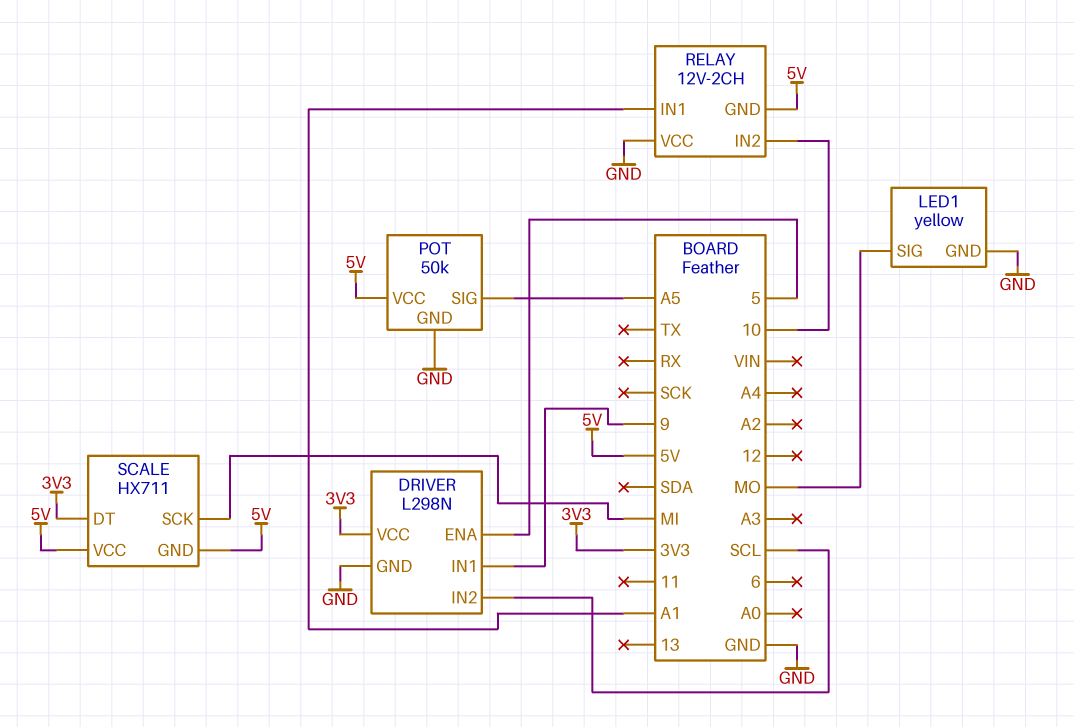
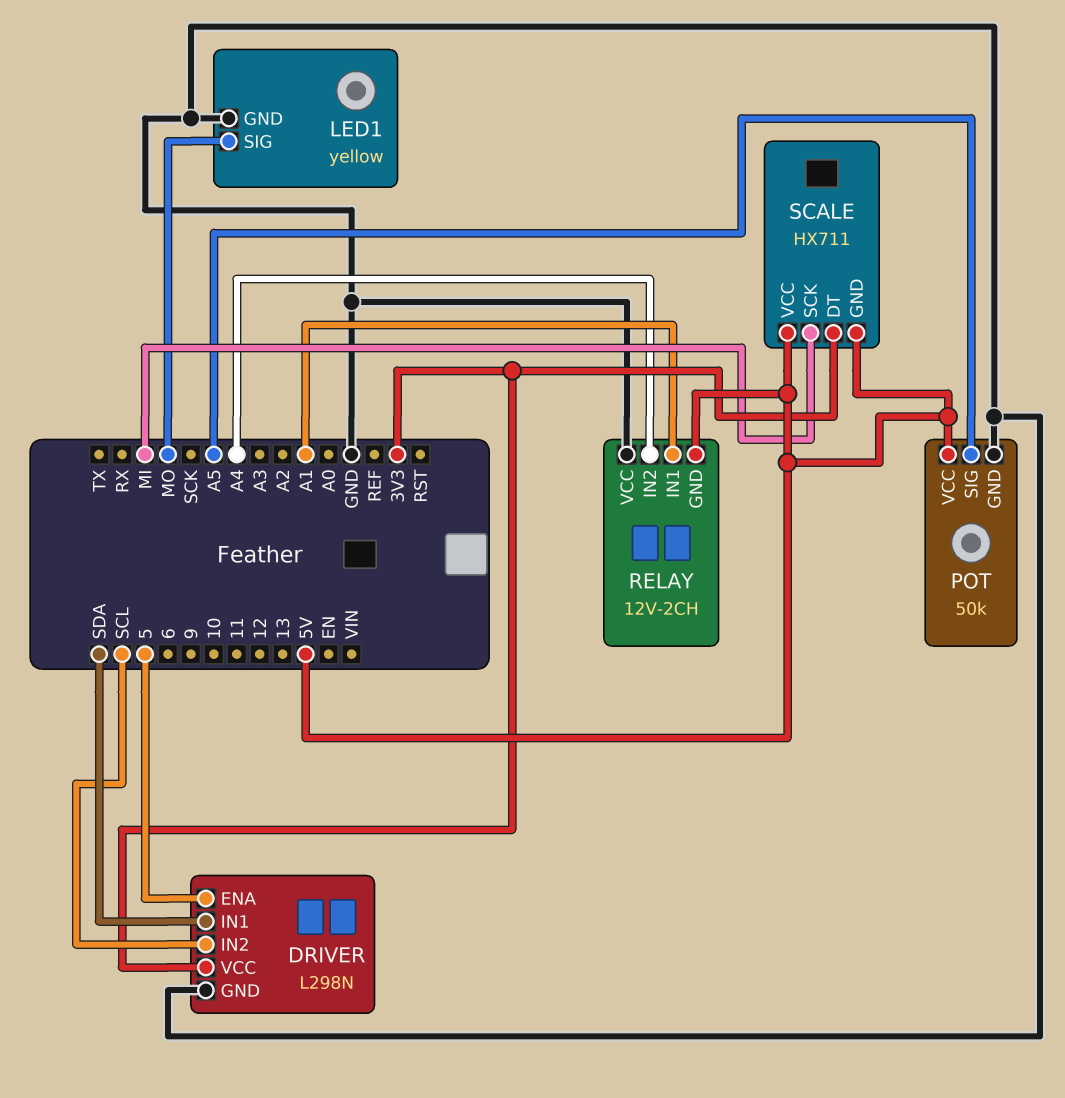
DRIVER pin IN1: 9 -> SDA
RELAY pin IN2: 10 -> A4

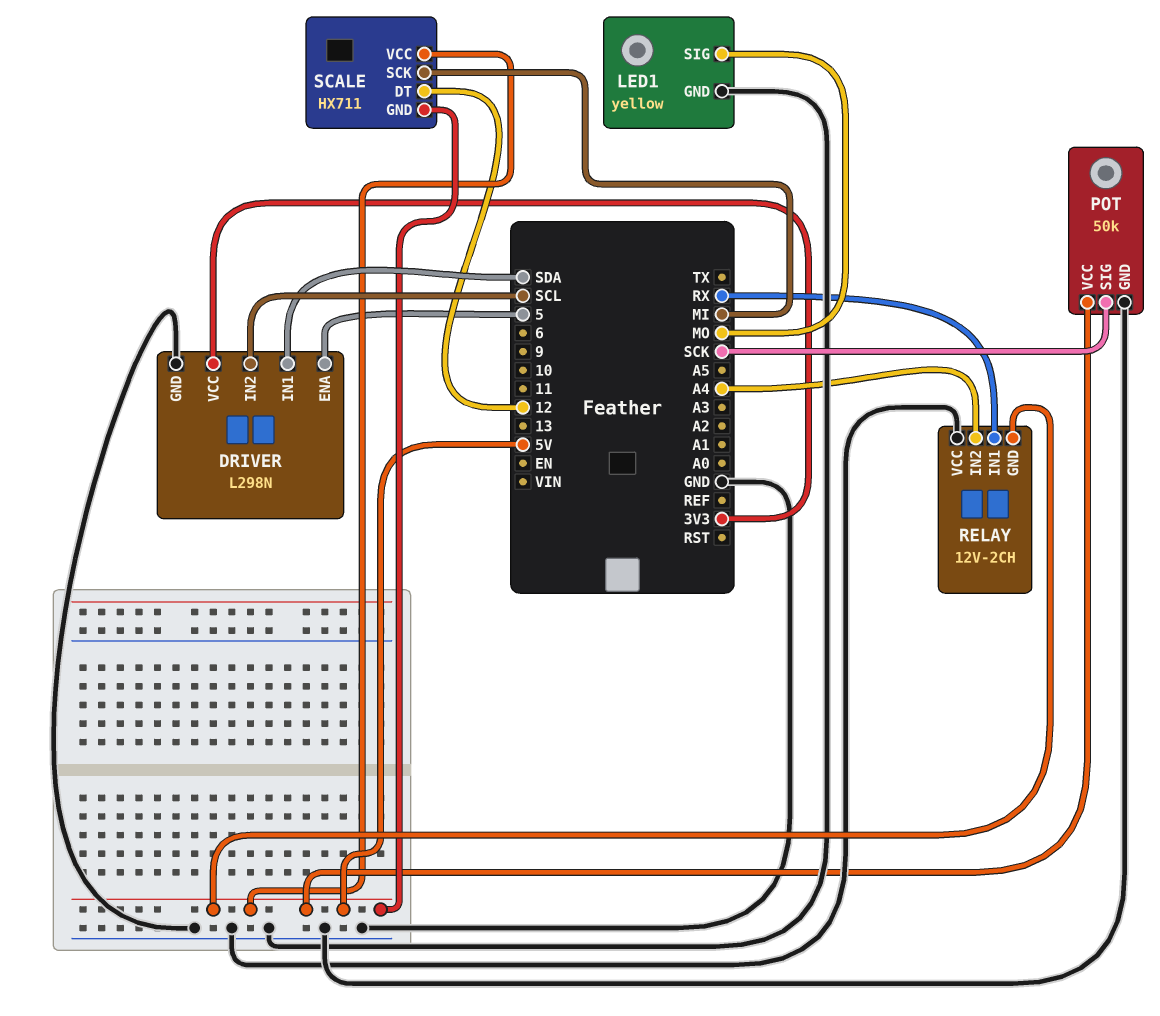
POT pin SIG: A5 -> SCK
RELAY pin IN1: A1 -> RX
SCALE pin DT: 3V3 -> 12

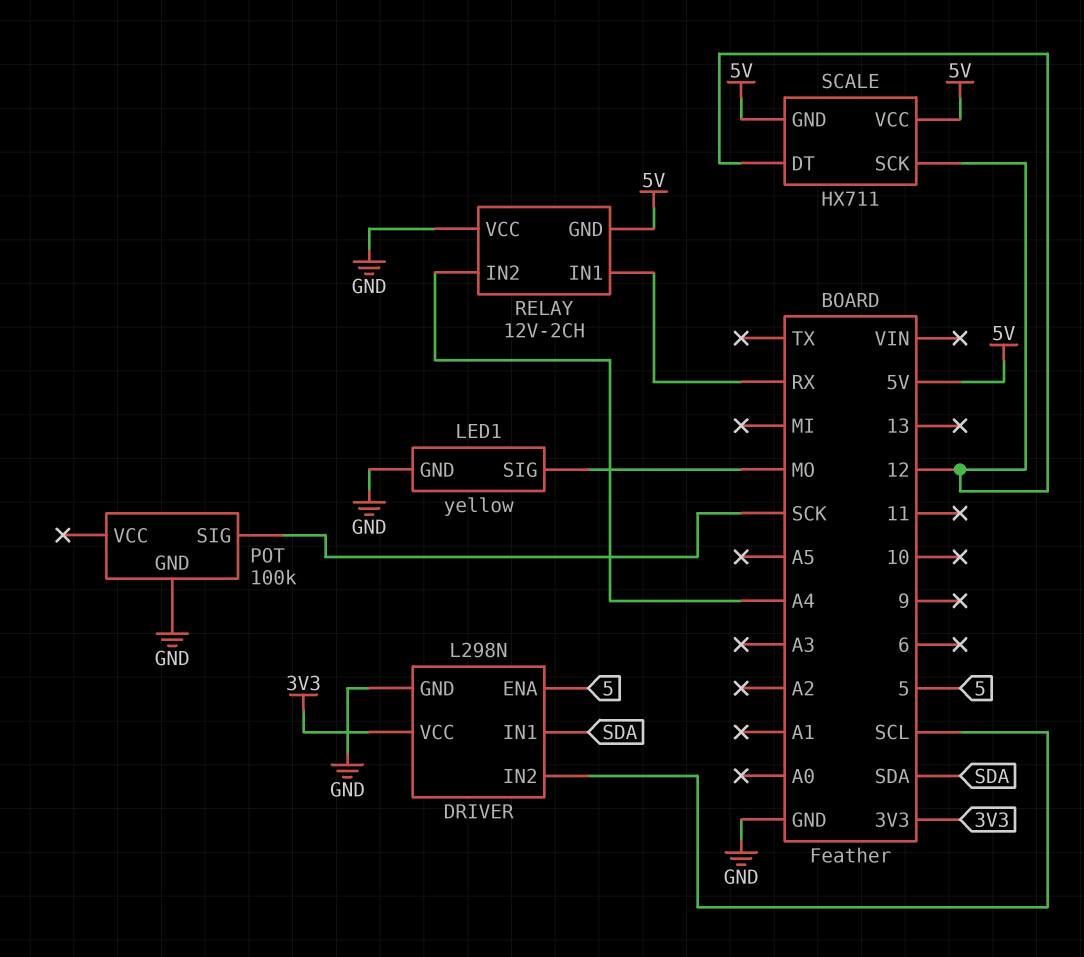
POT: 50k -> 100k
POT pin VCC: 5V -> none
SCALE pin SCK: MI -> 12

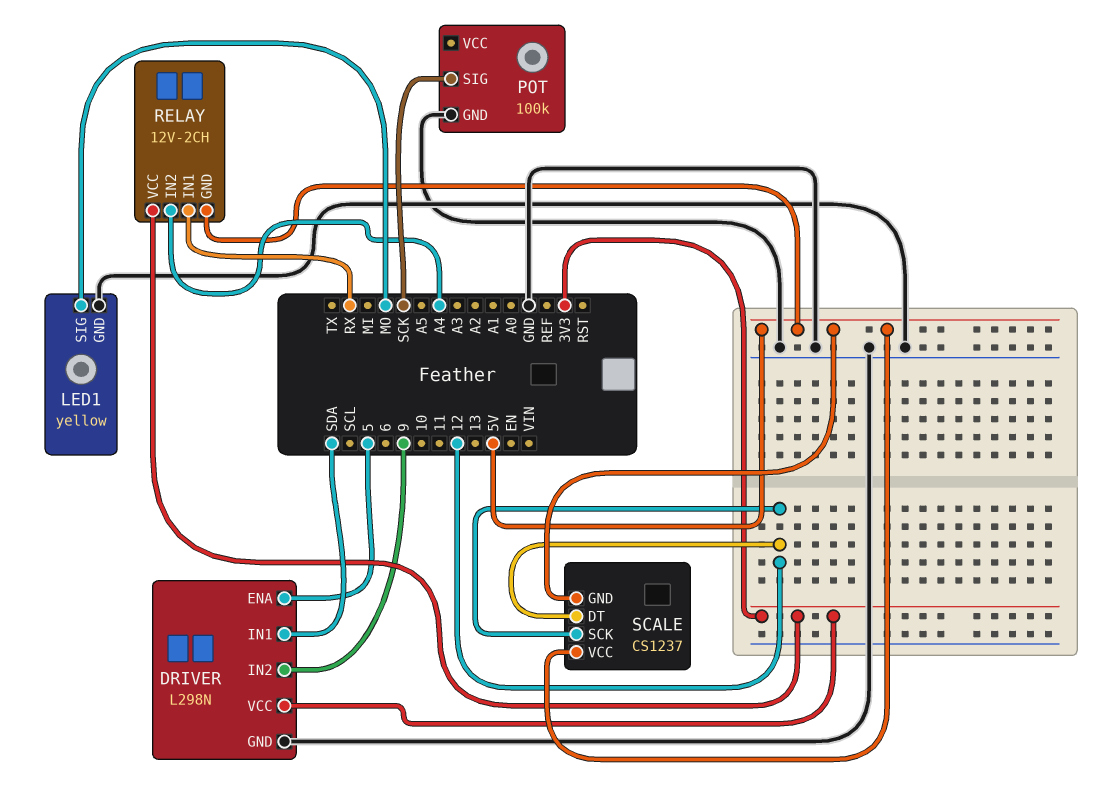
DRIVER pin IN2: SCL -> 9
RELAY pin VCC: GND -> 3V3
SCALE: HX711 -> CS1237

